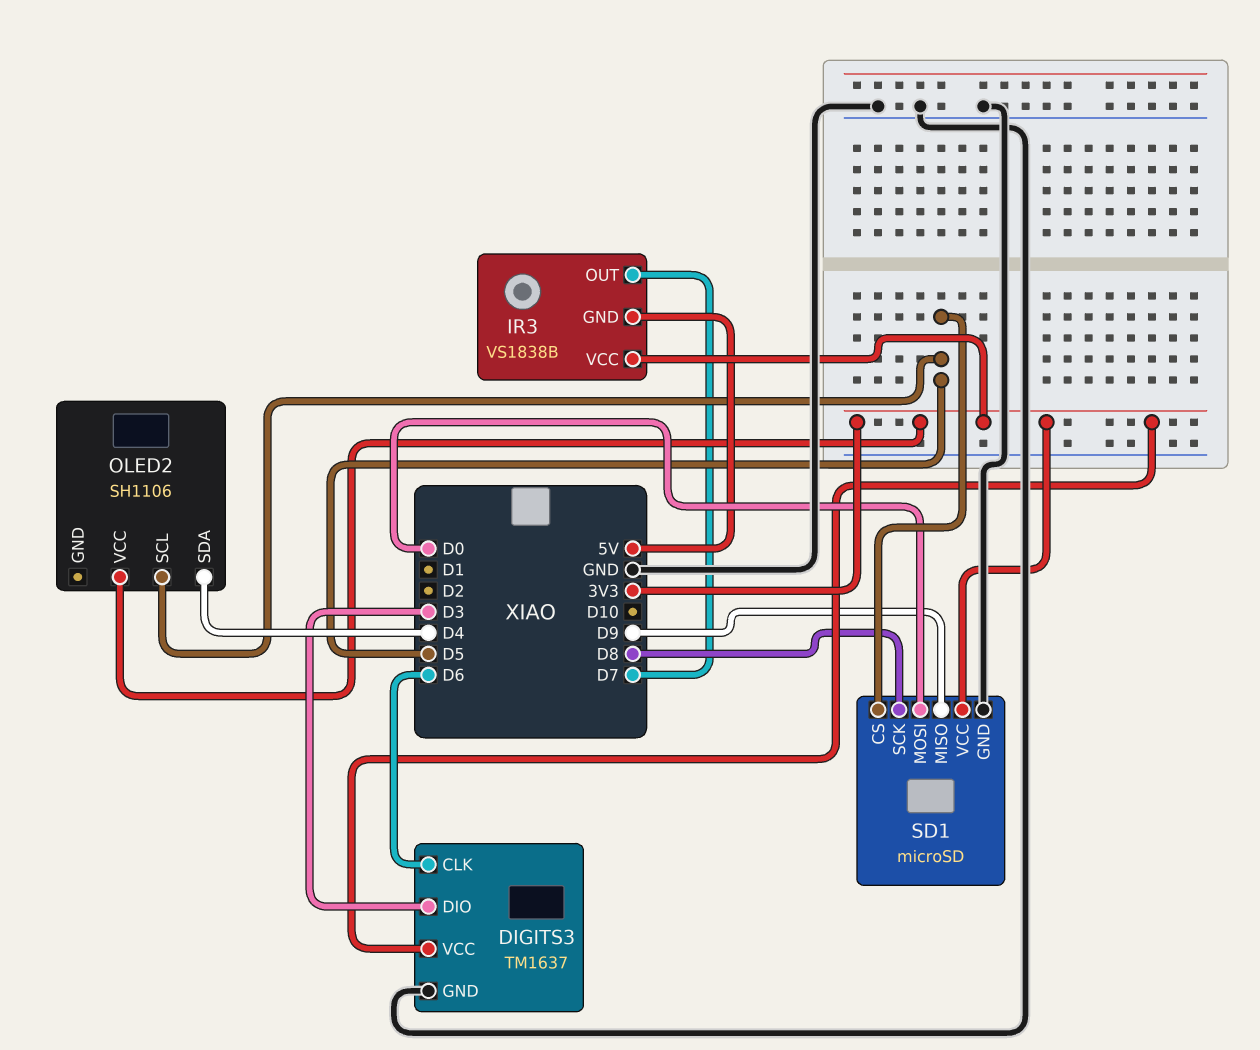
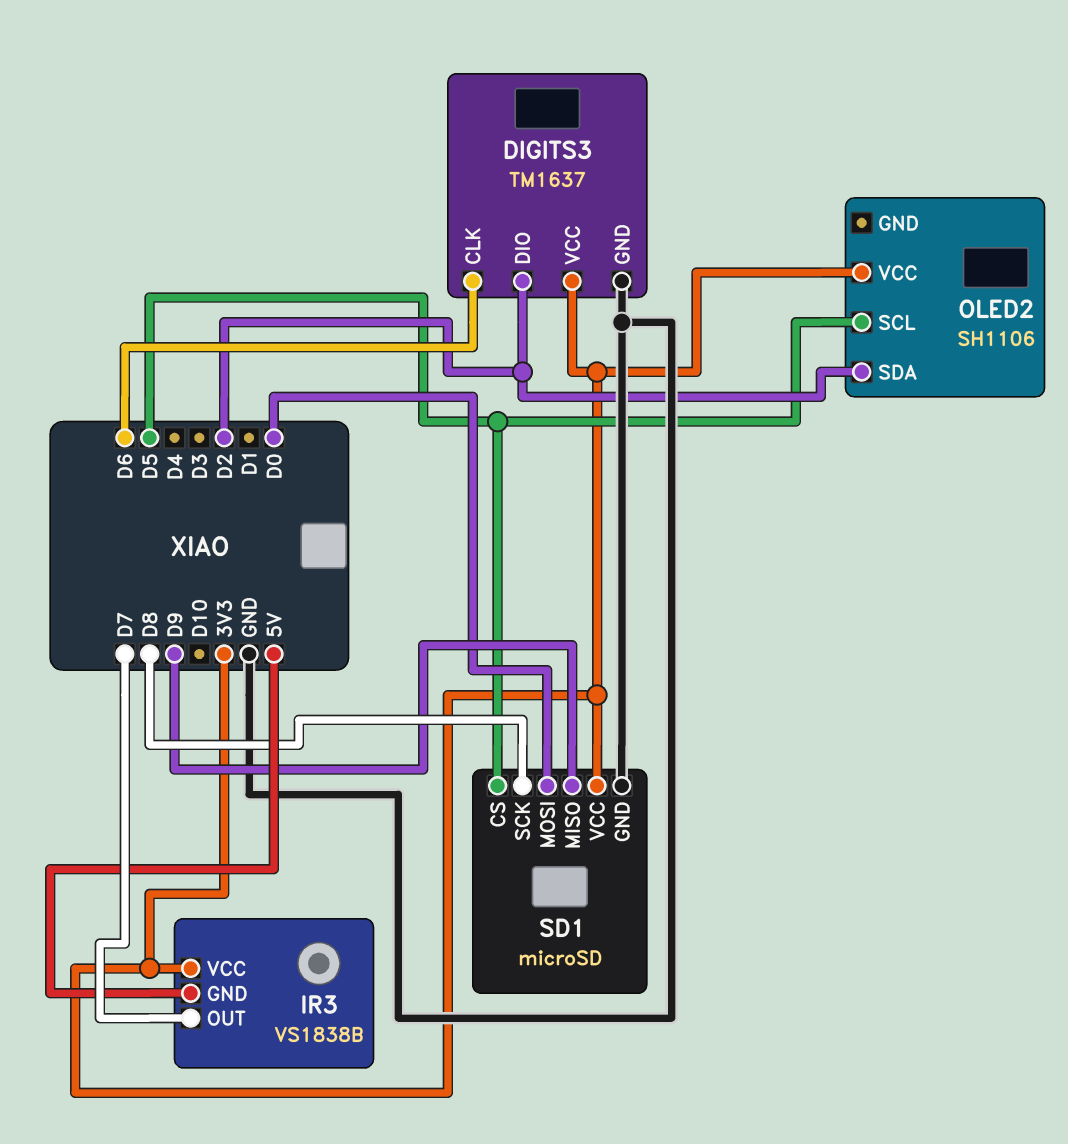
DIGITS3 pin DIO: D3 -> D2
OLED2 pin SDA: D4 -> D2

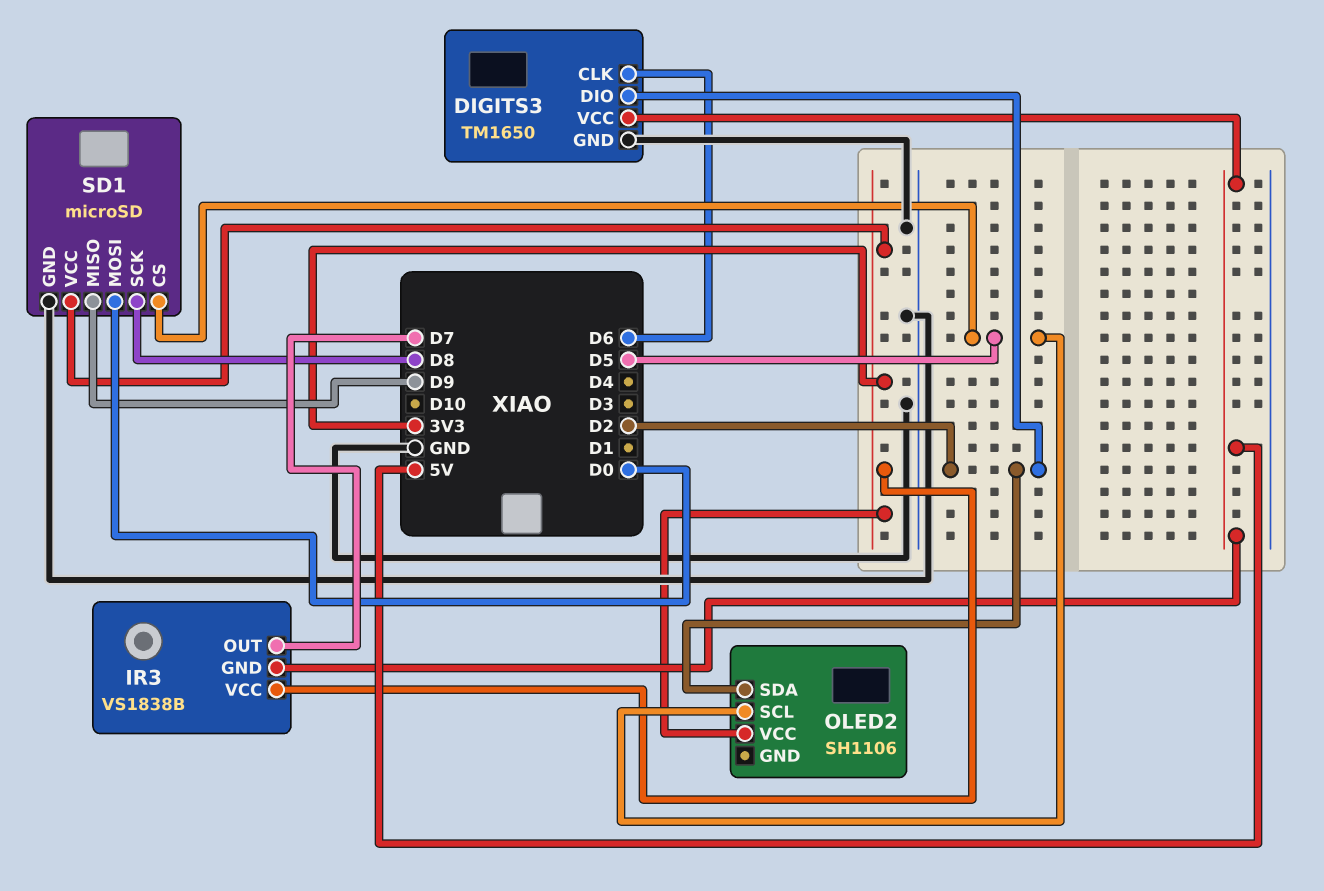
DIGITS3: TM1637 -> TM1650
DIGITS3 pin VCC: 3V3 -> 5V

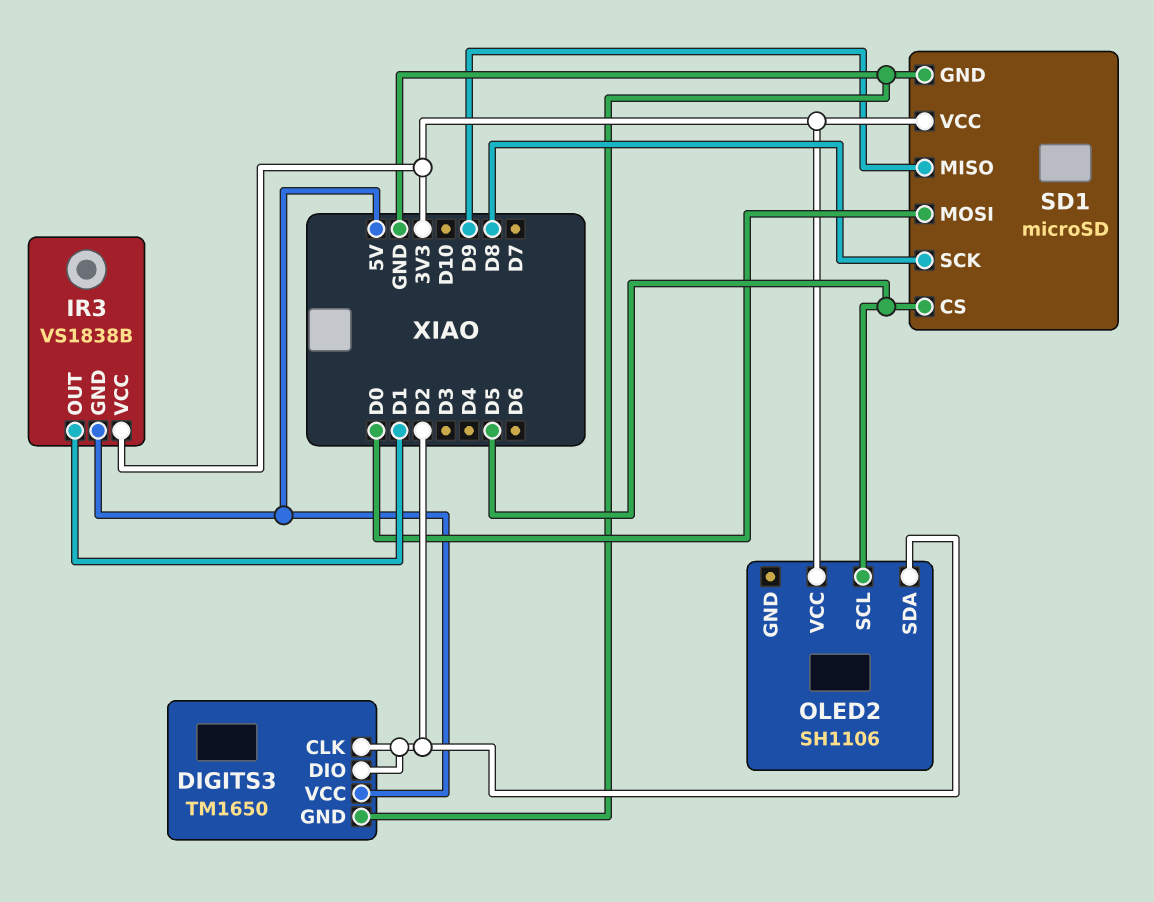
DIGITS3 pin CLK: D6 -> D2
IR3 pin OUT: D7 -> D1

